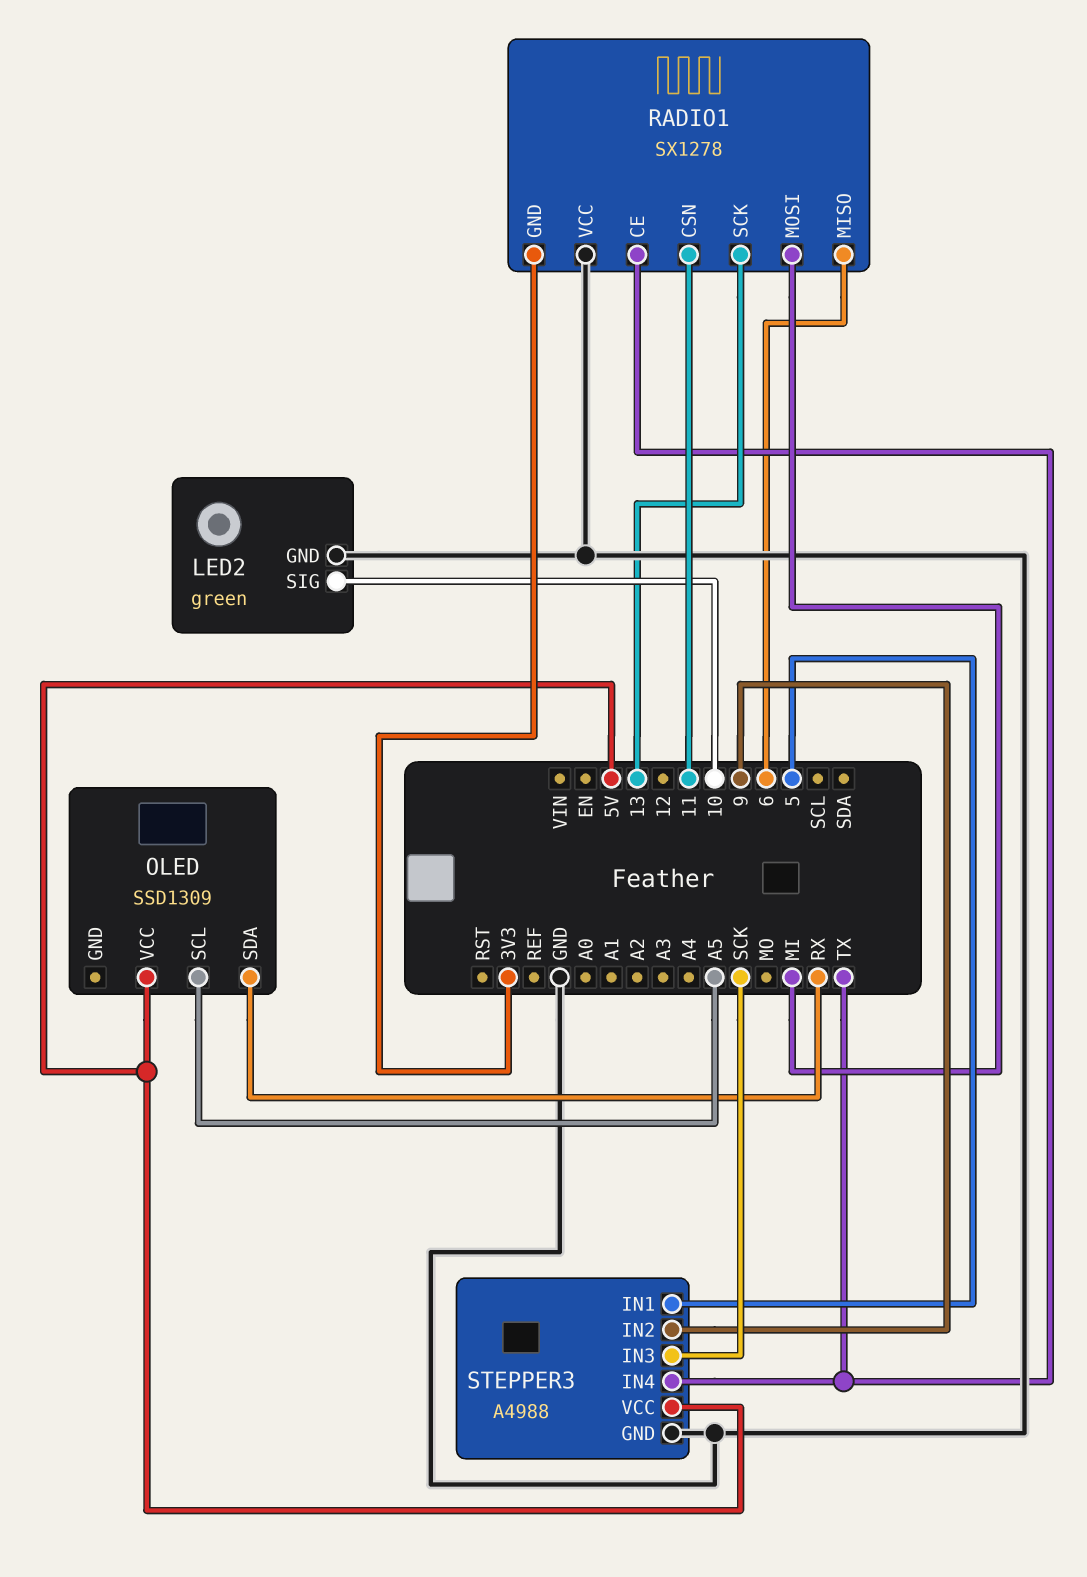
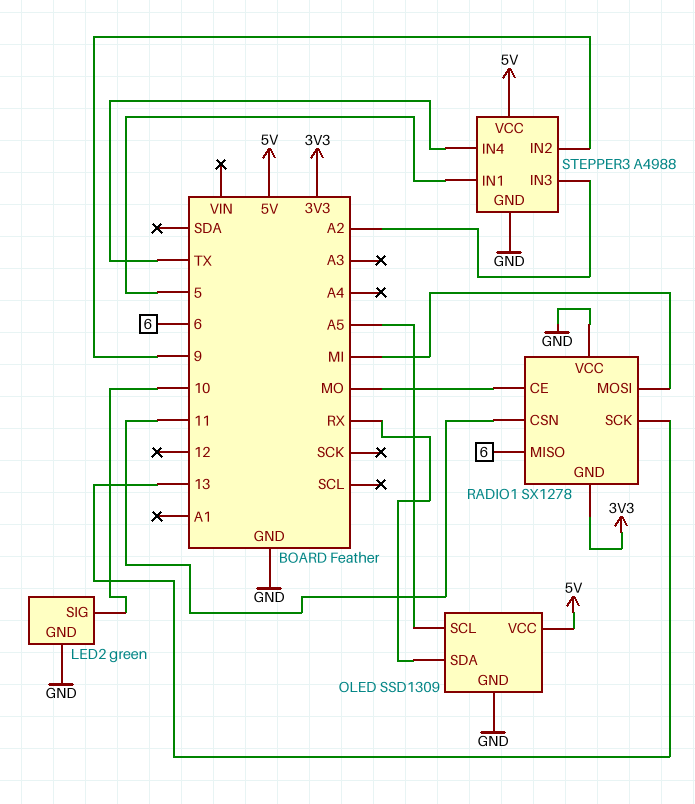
OLED pin GND: none -> GND
RADIO1 pin CE: TX -> MO
STEPPER3 pin IN3: SCK -> A2

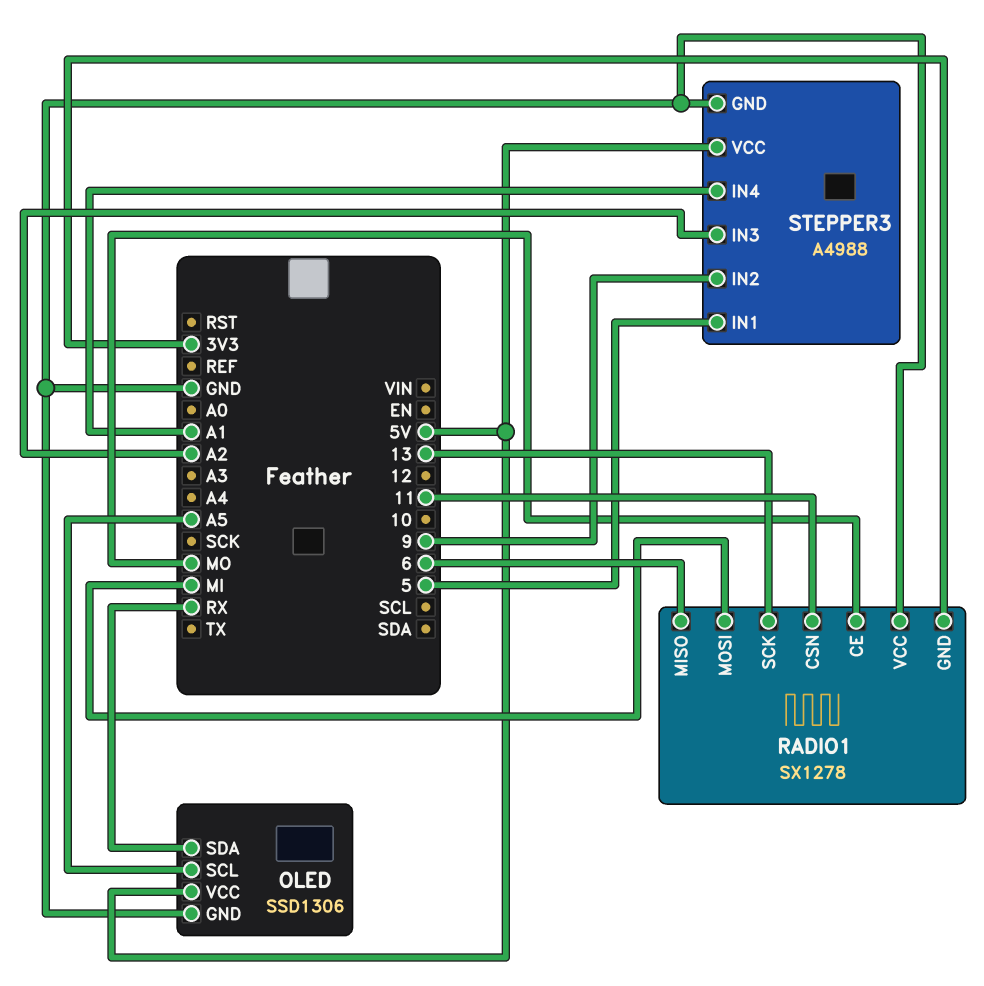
LED2: green -> none
LED2 pin GND: GND -> none
LED2 pin SIG: 10 -> none
OLED: SSD1309 -> SSD1306
STEPPER3 pin IN4: TX -> A1

